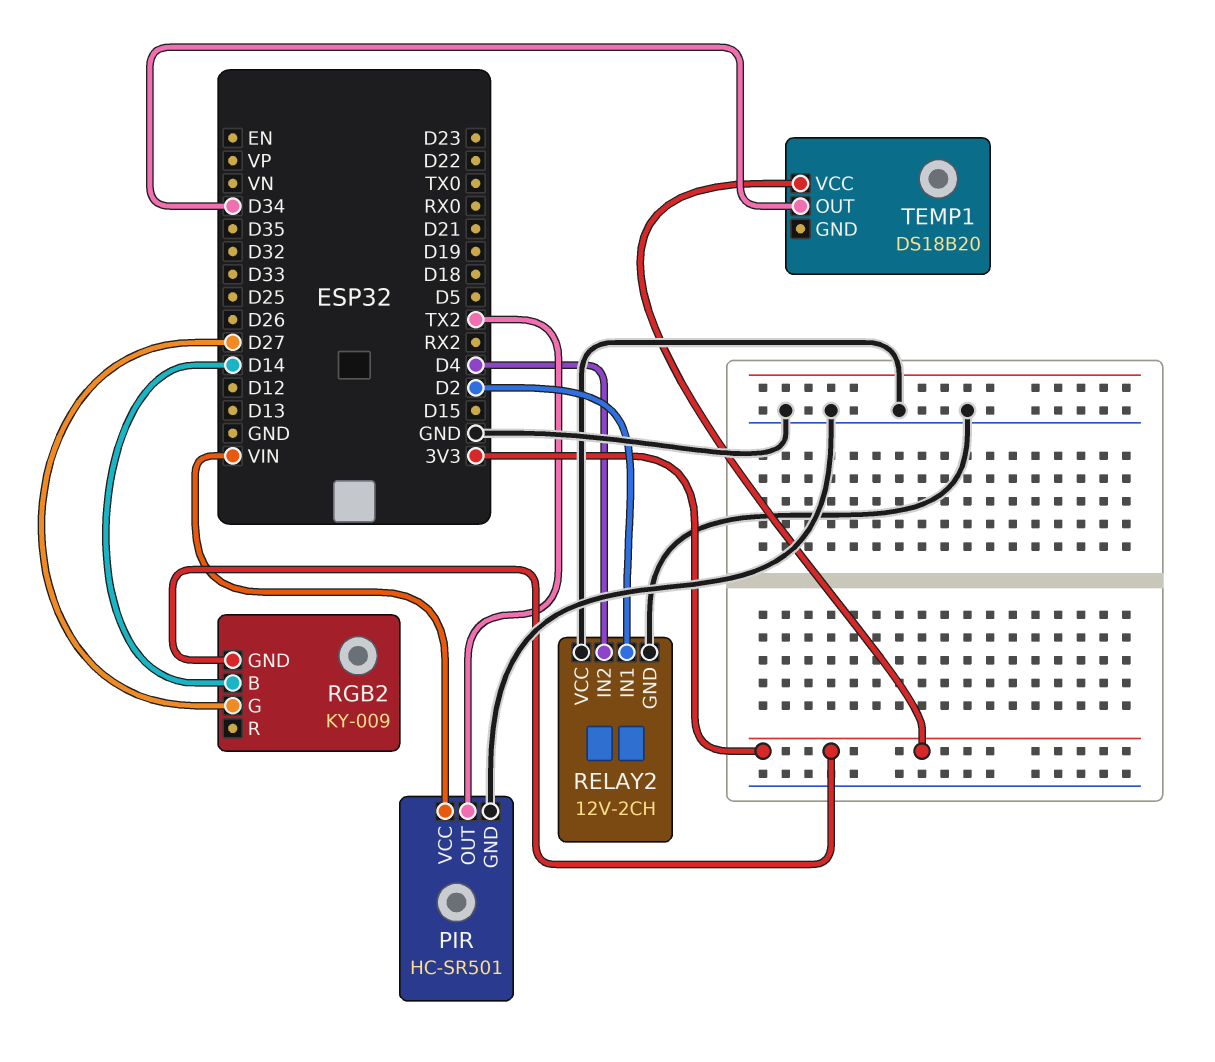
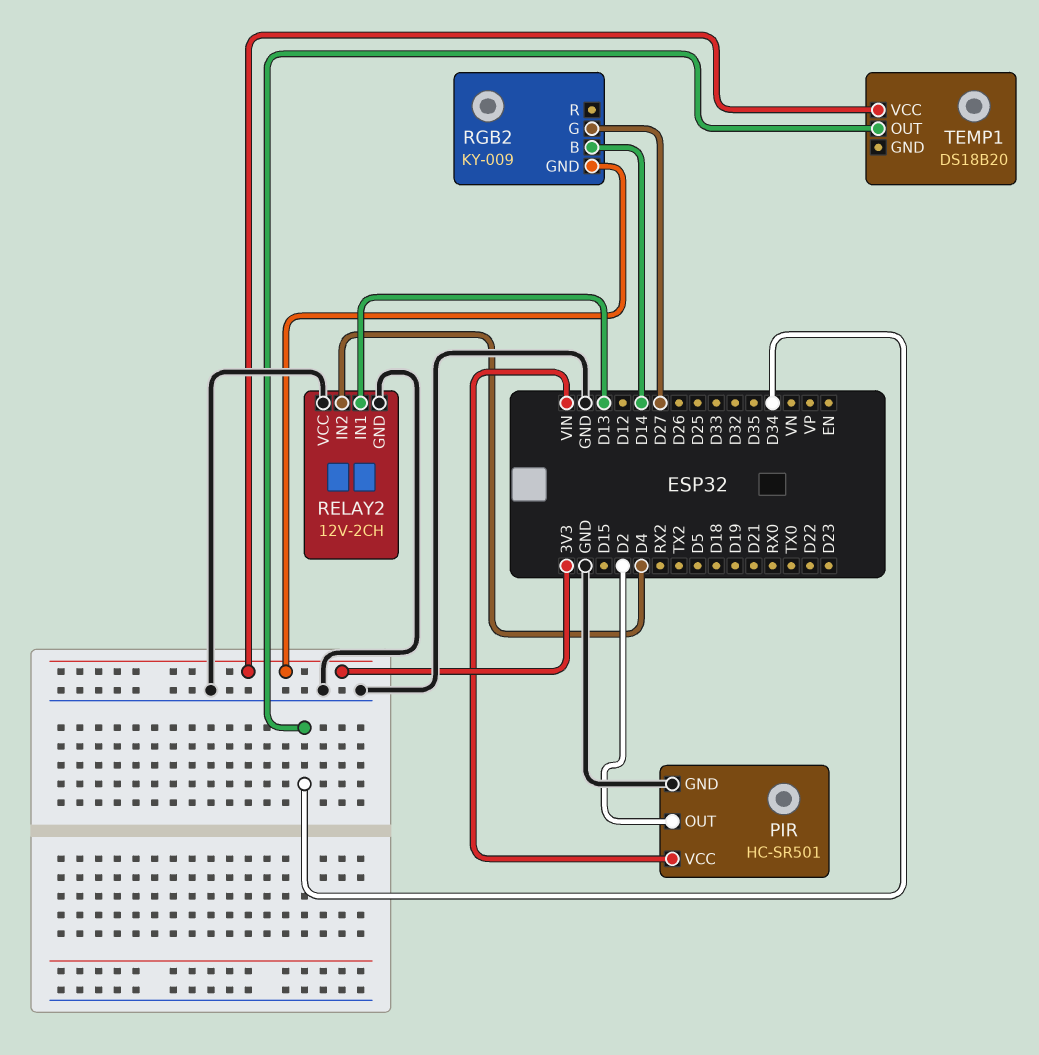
PIR pin OUT: TX2 -> D2
RELAY2 pin IN1: D2 -> D13

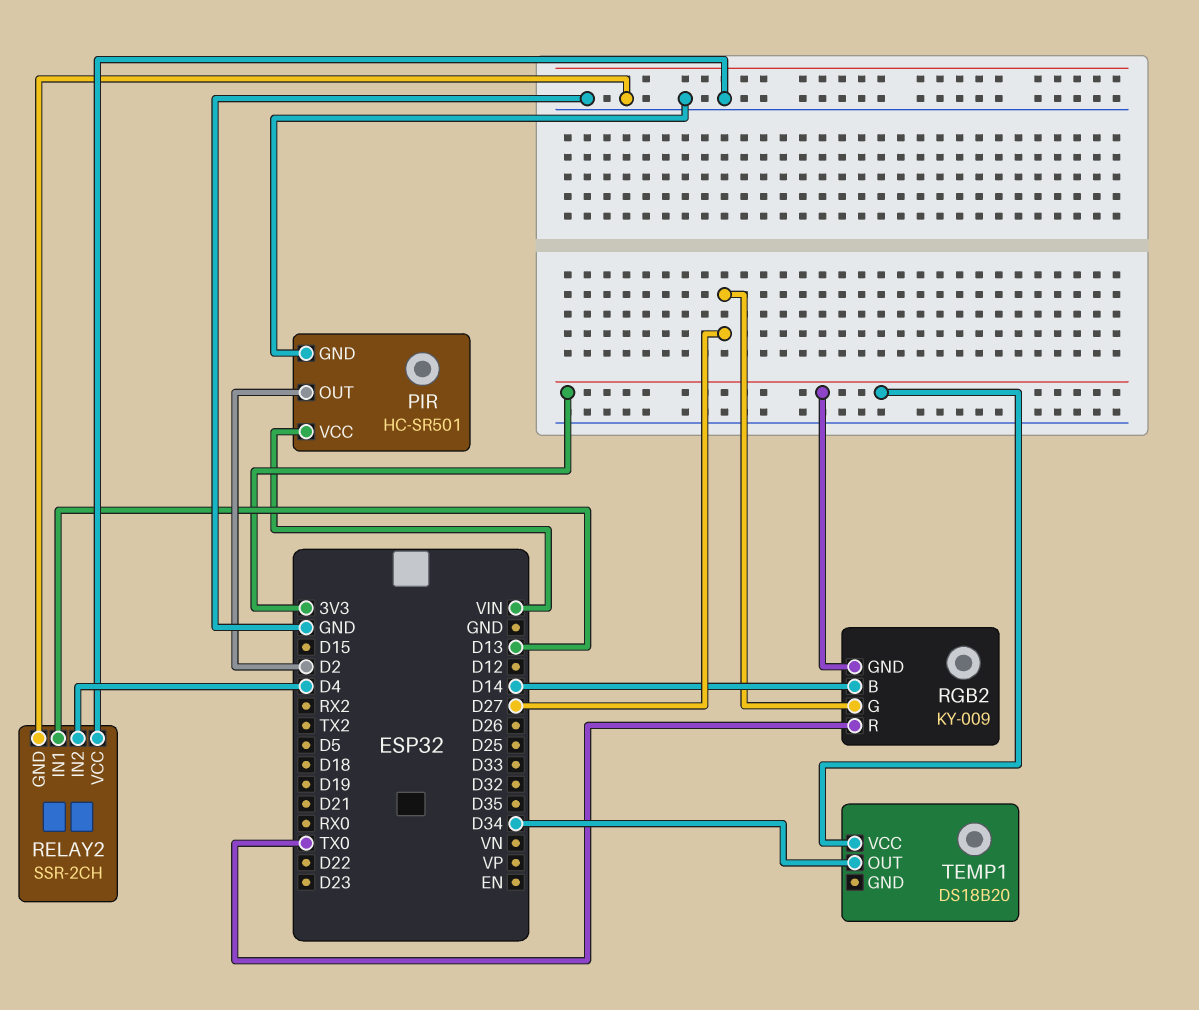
RELAY2: 12V-2CH -> SSR-2CH
RGB2 pin R: none -> TX0

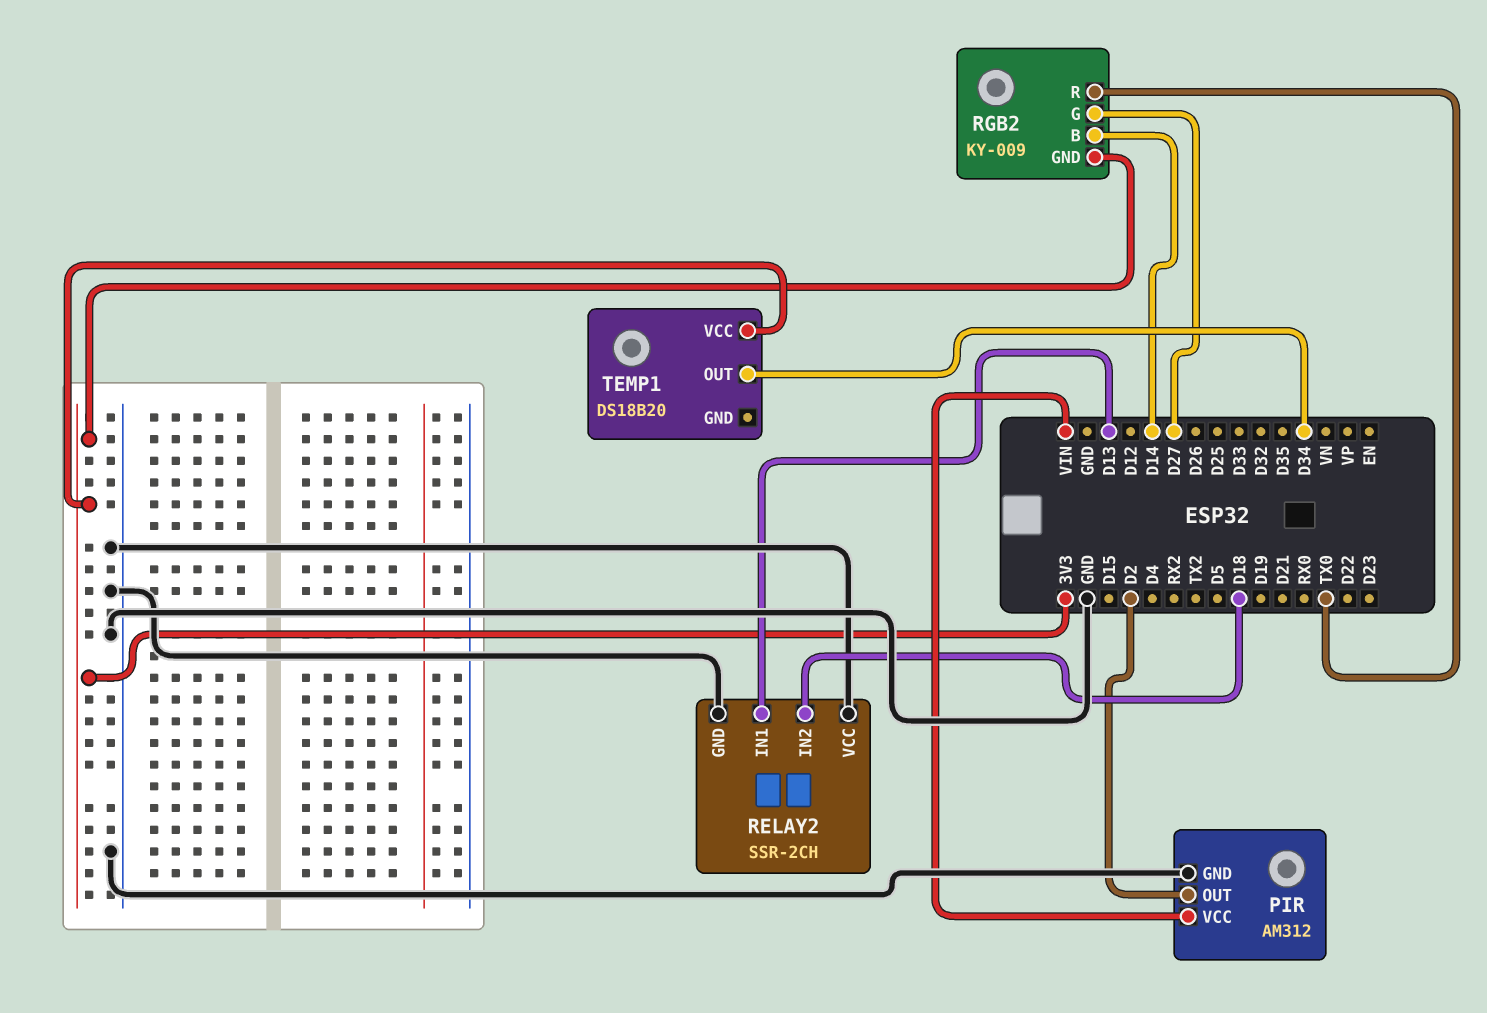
PIR: HC-SR501 -> AM312
RELAY2 pin IN2: D4 -> D18

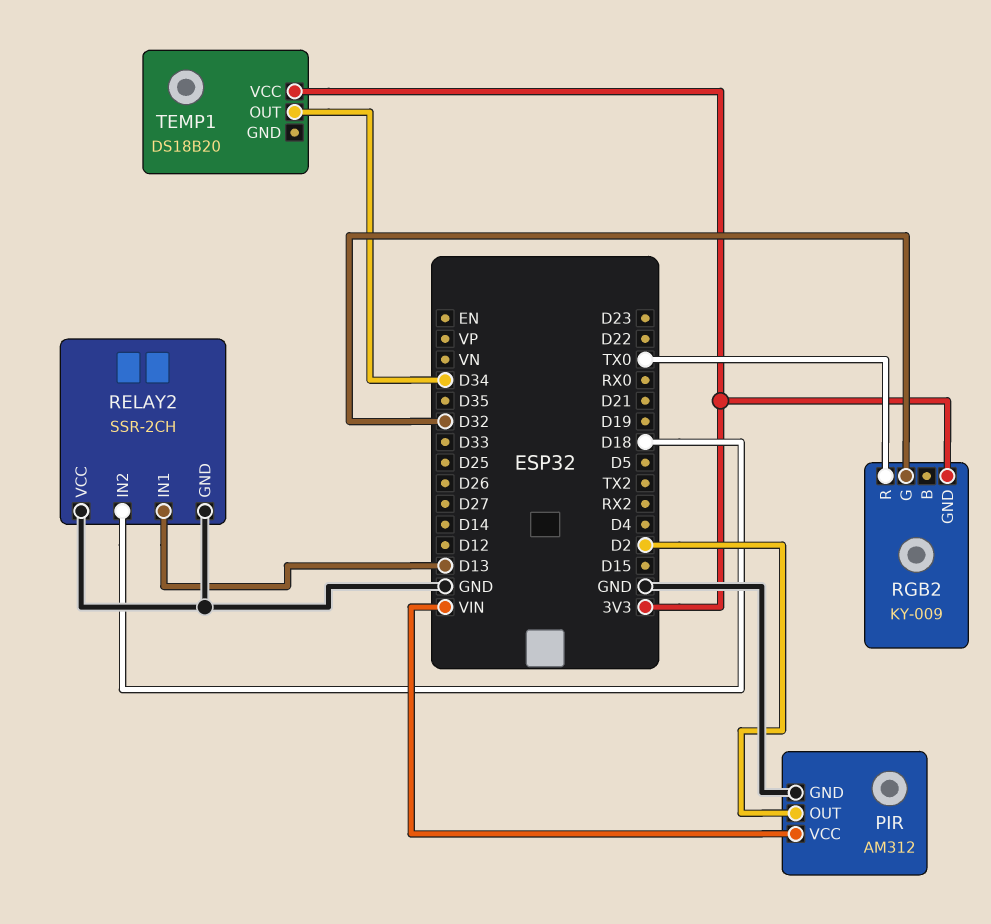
RGB2 pin B: D14 -> none
RGB2 pin G: D27 -> D32

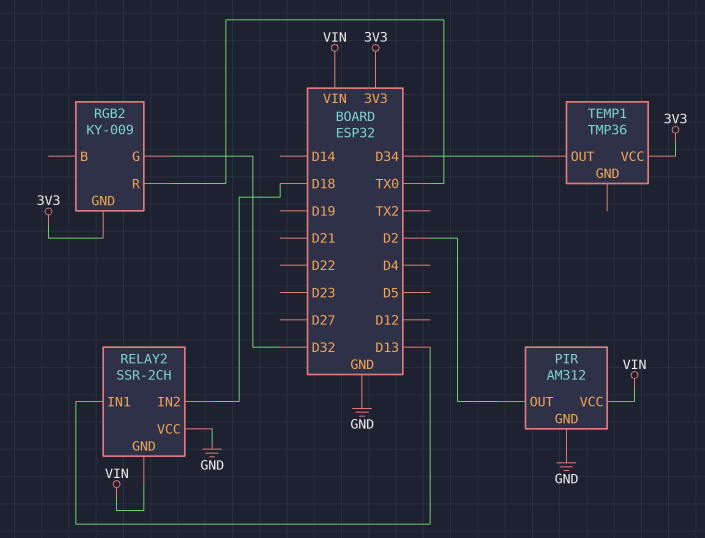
RELAY2 pin GND: GND -> VIN
TEMP1: DS18B20 -> TMP36

